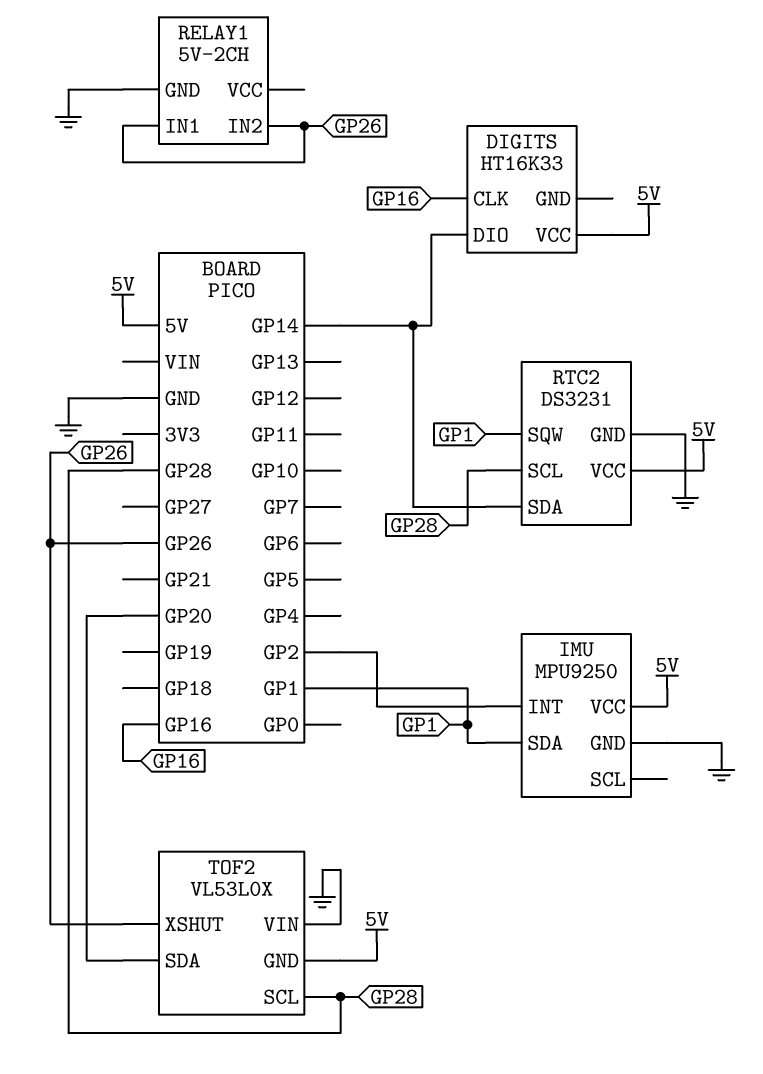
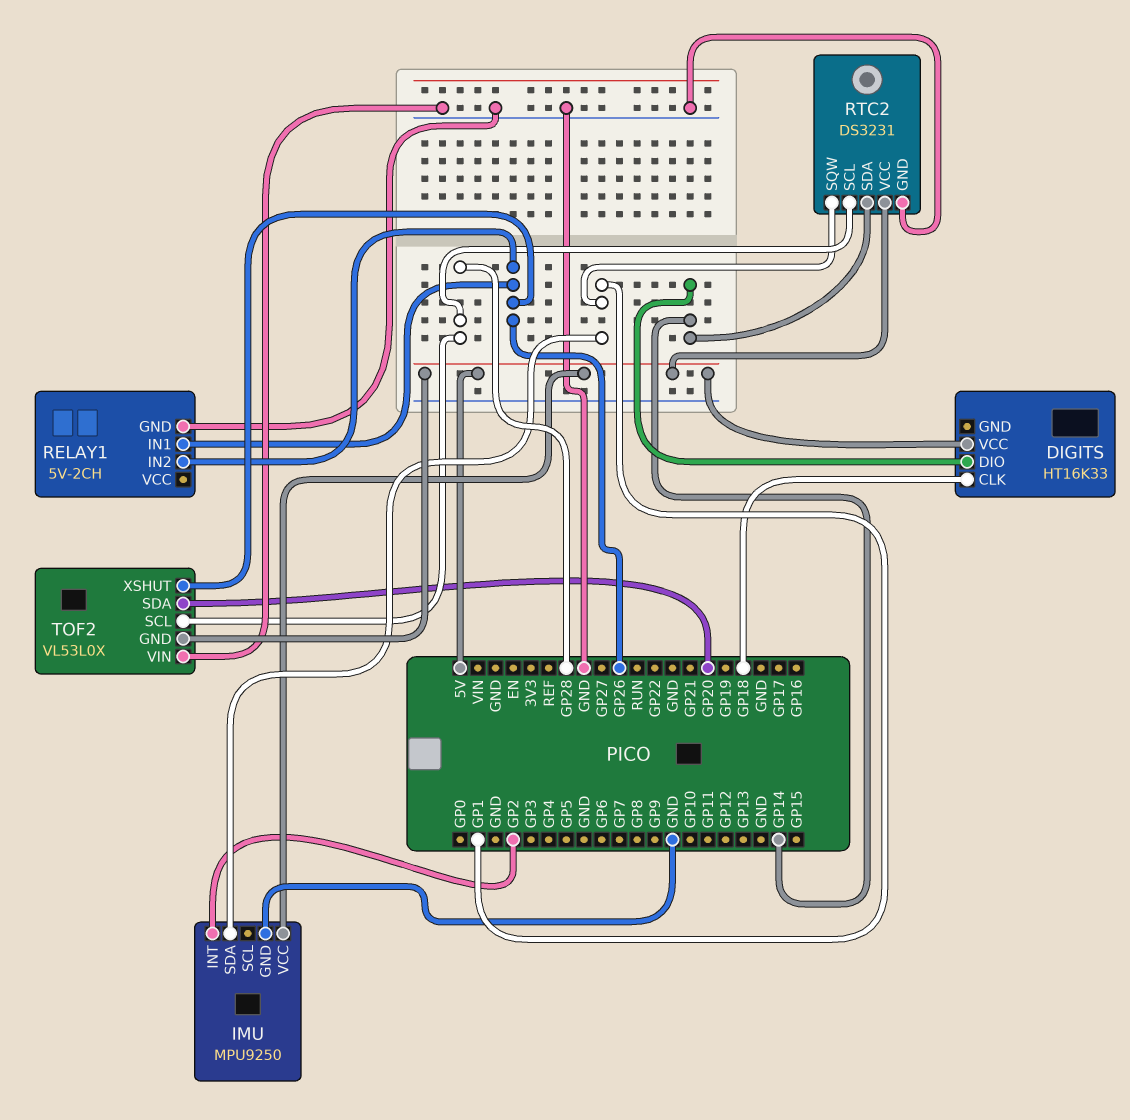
DIGITS pin CLK: GP16 -> GP18

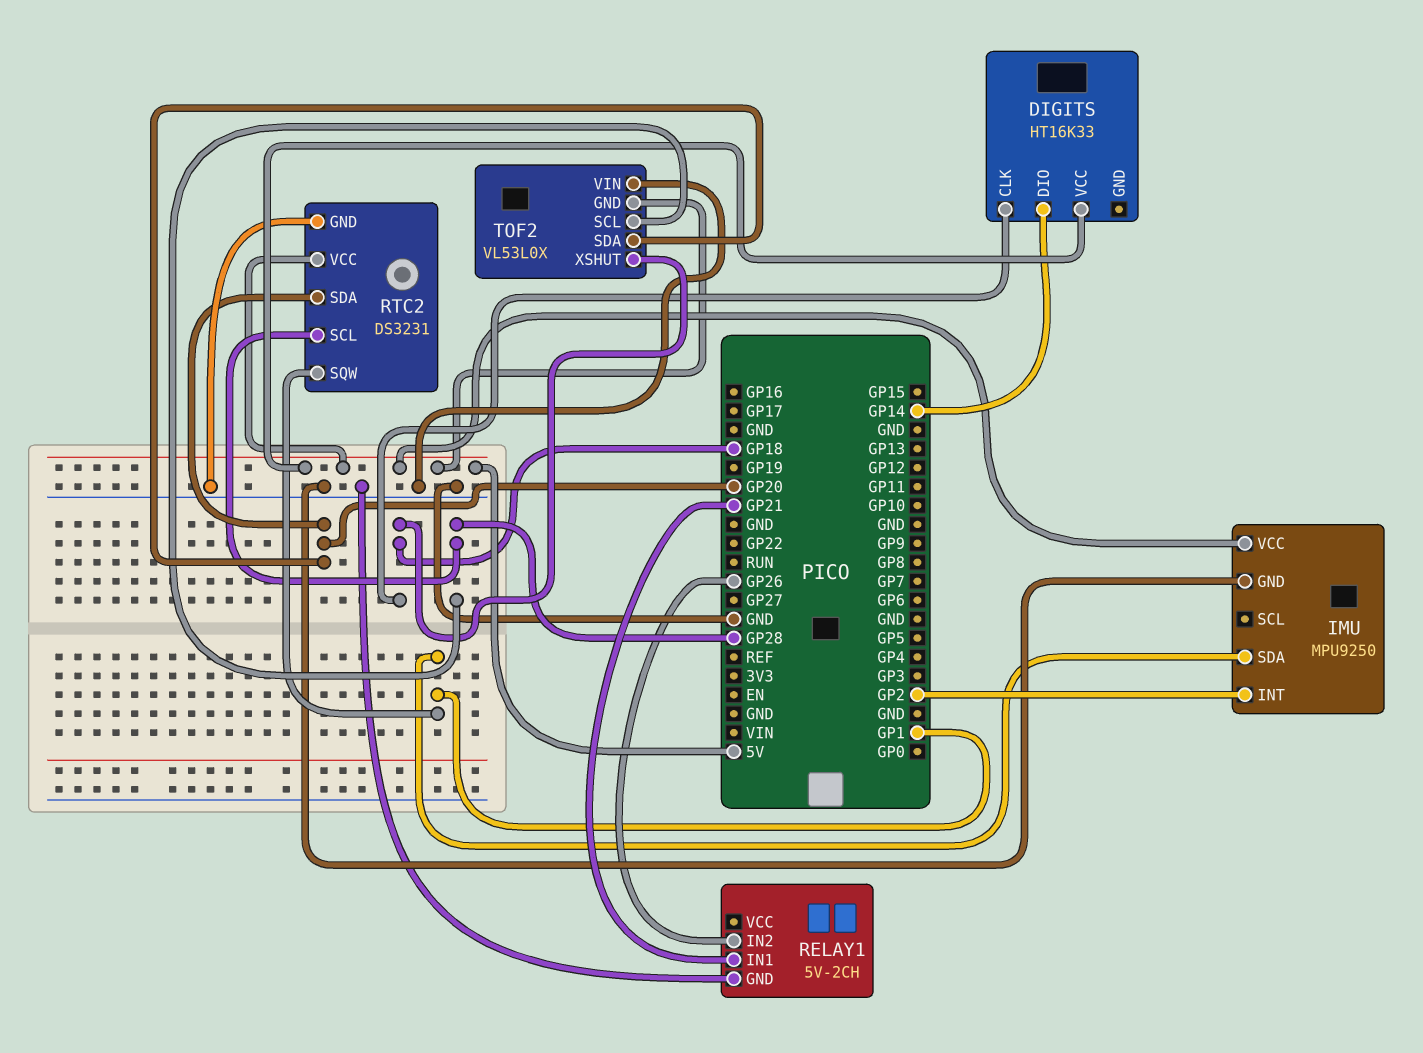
RELAY1 pin IN1: GP26 -> GP21
RTC2 pin SDA: GP14 -> GP20
TOF2 pin XSHUT: GP26 -> GP18

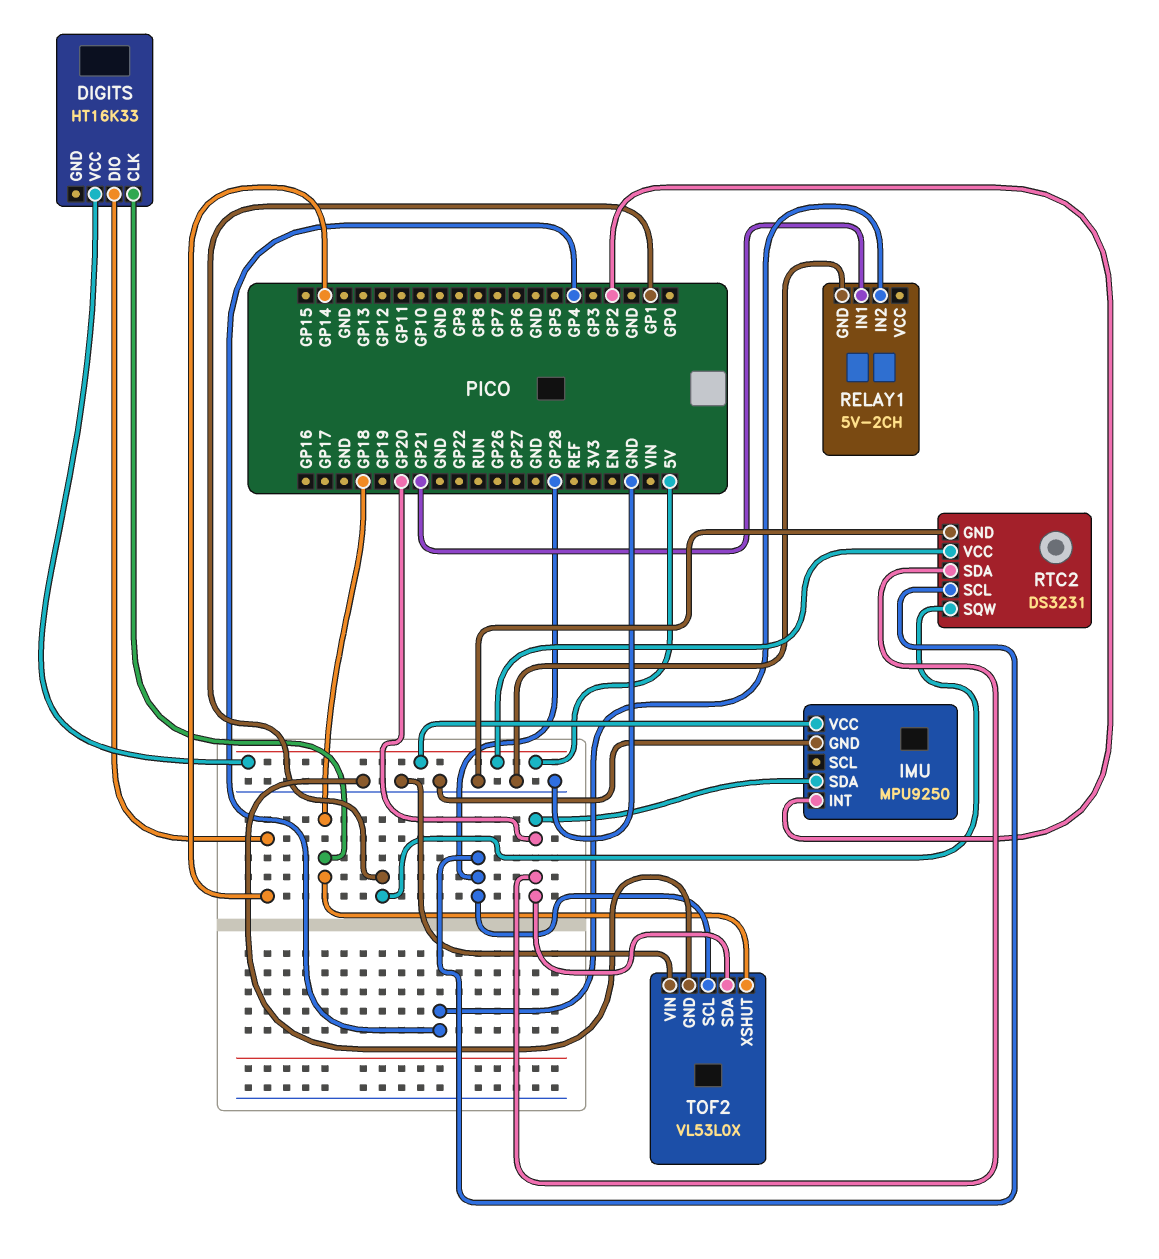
IMU pin SDA: GP1 -> GP20
RELAY1 pin IN2: GP26 -> GP4
TOF2 pin GND: 5V -> GND

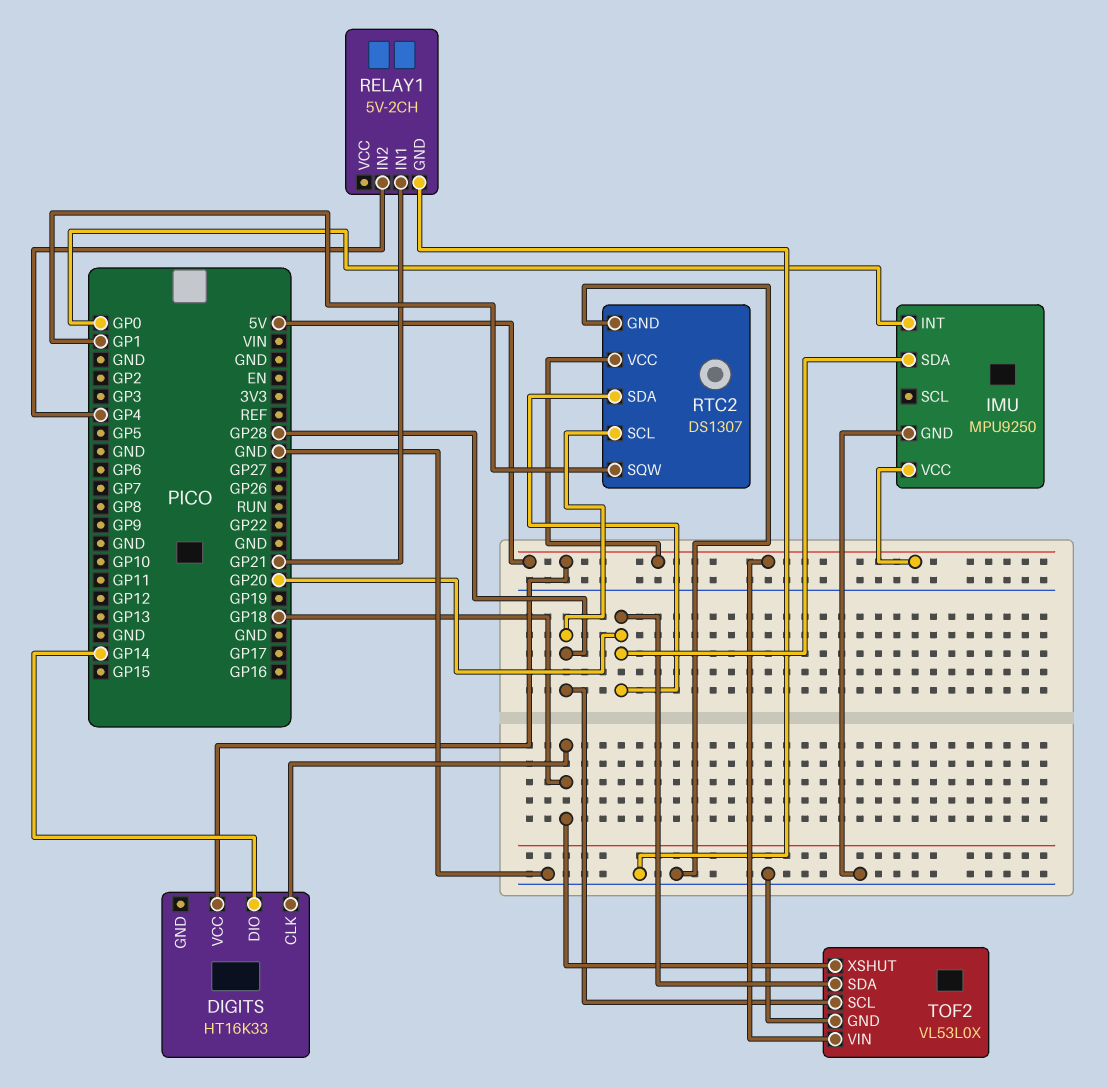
IMU pin INT: GP2 -> GP0
RTC2: DS3231 -> DS1307
TOF2 pin VIN: GND -> 5V

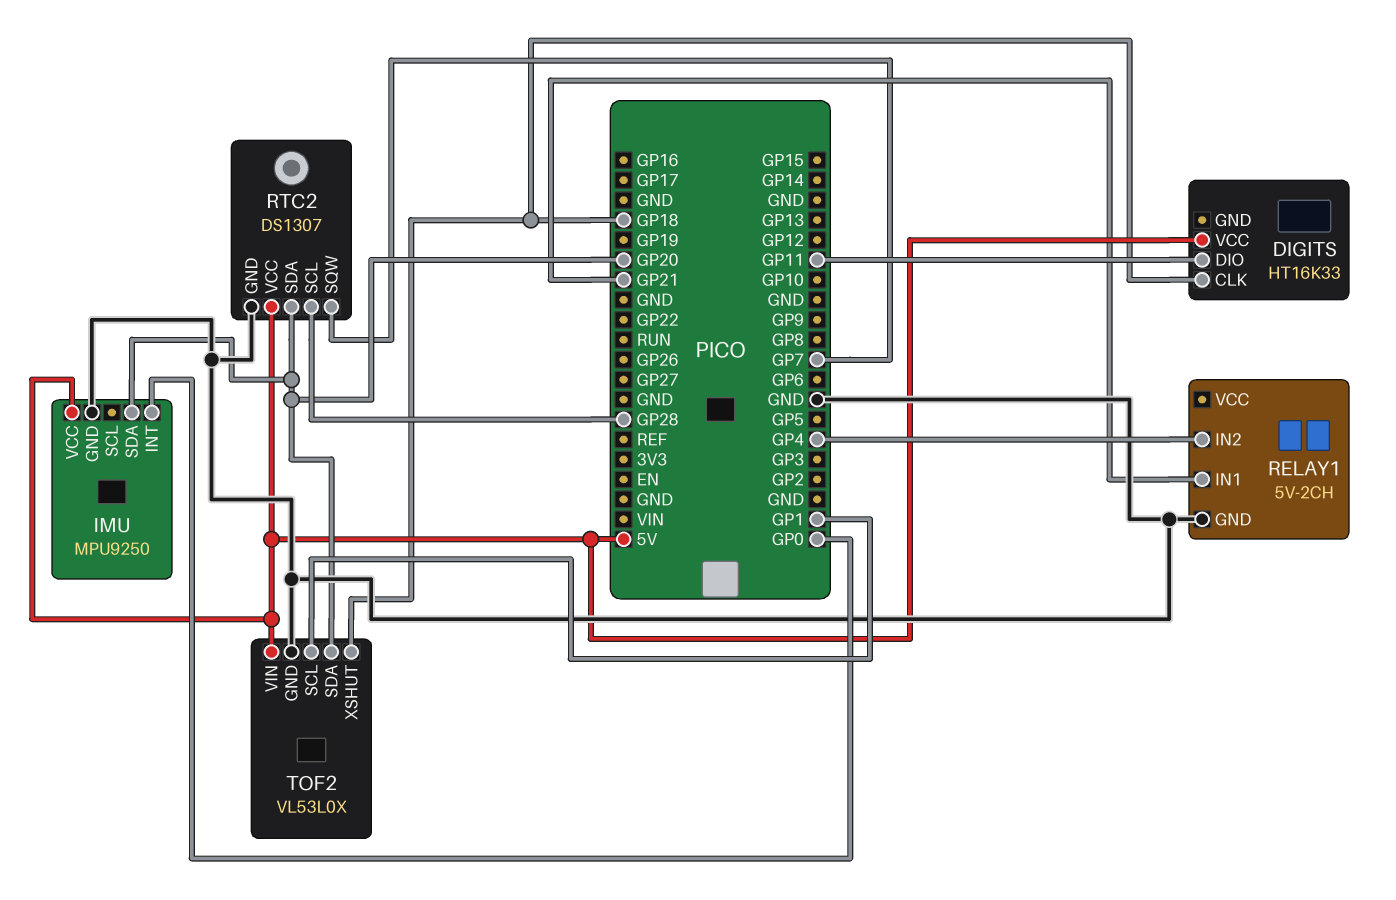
DIGITS pin DIO: GP14 -> GP11
RTC2 pin SQW: GP1 -> GP7
TOF2 pin SCL: GP28 -> GP1

